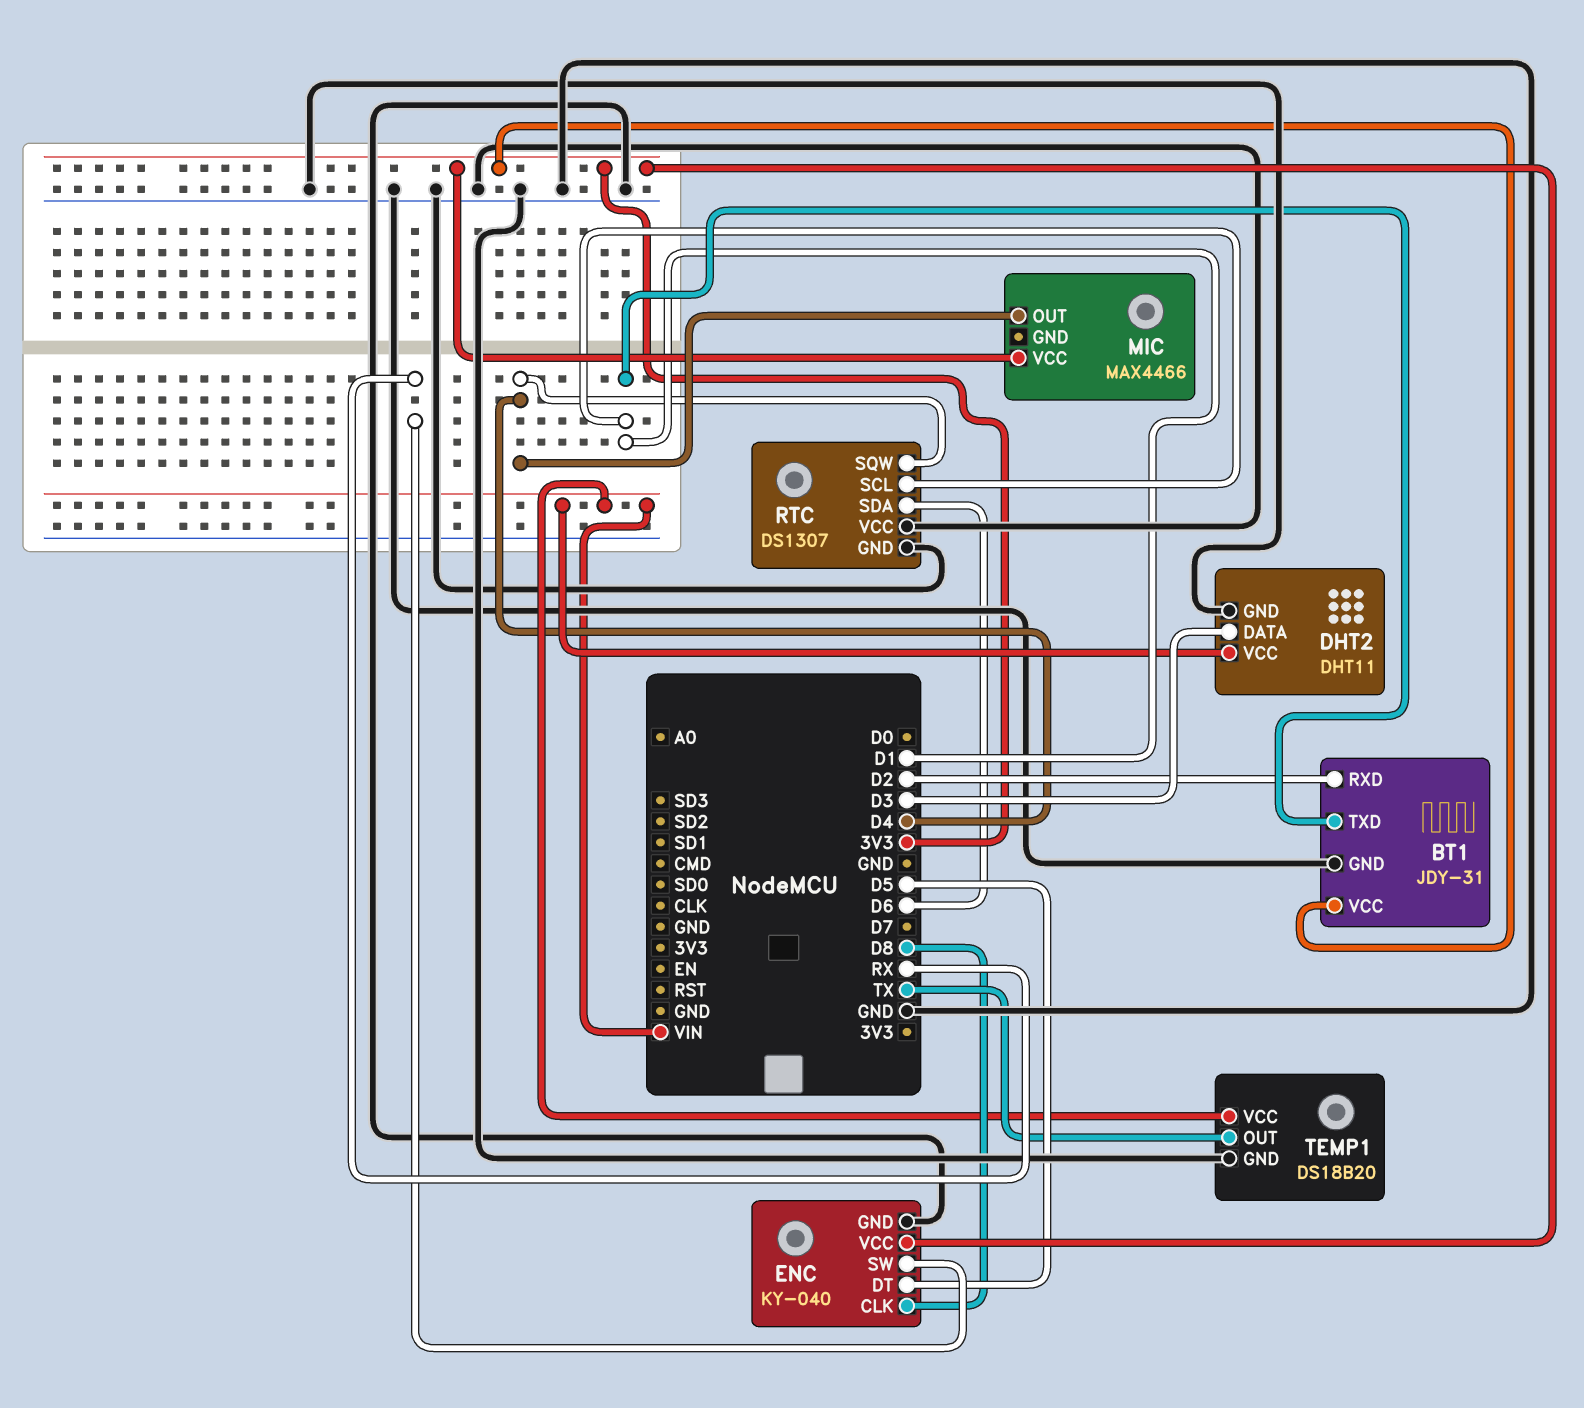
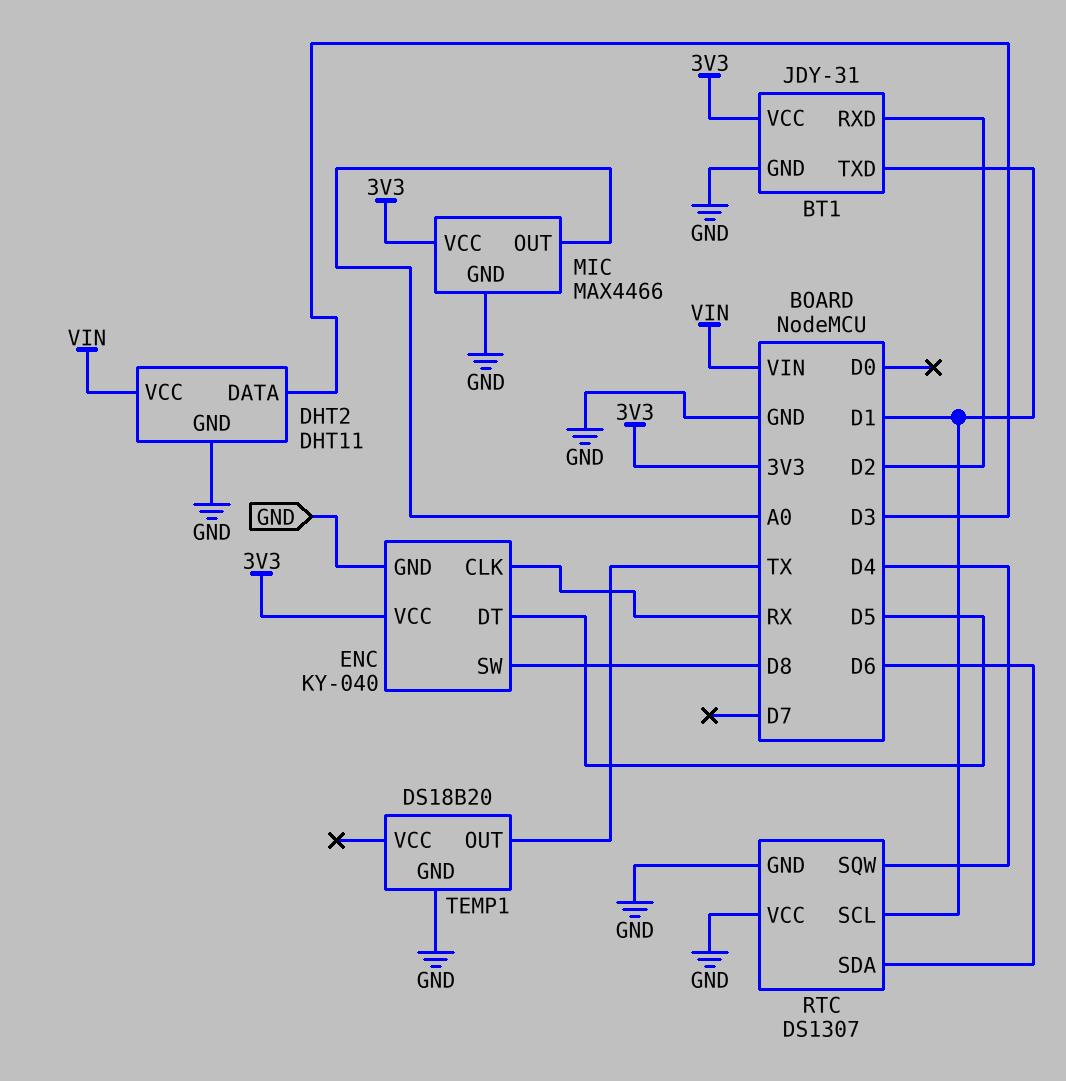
ENC pin CLK: D8 -> RX
ENC pin SW: RX -> D8
MIC pin GND: none -> GND
MIC pin OUT: D4 -> A0
TEMP1 pin VCC: VIN -> none

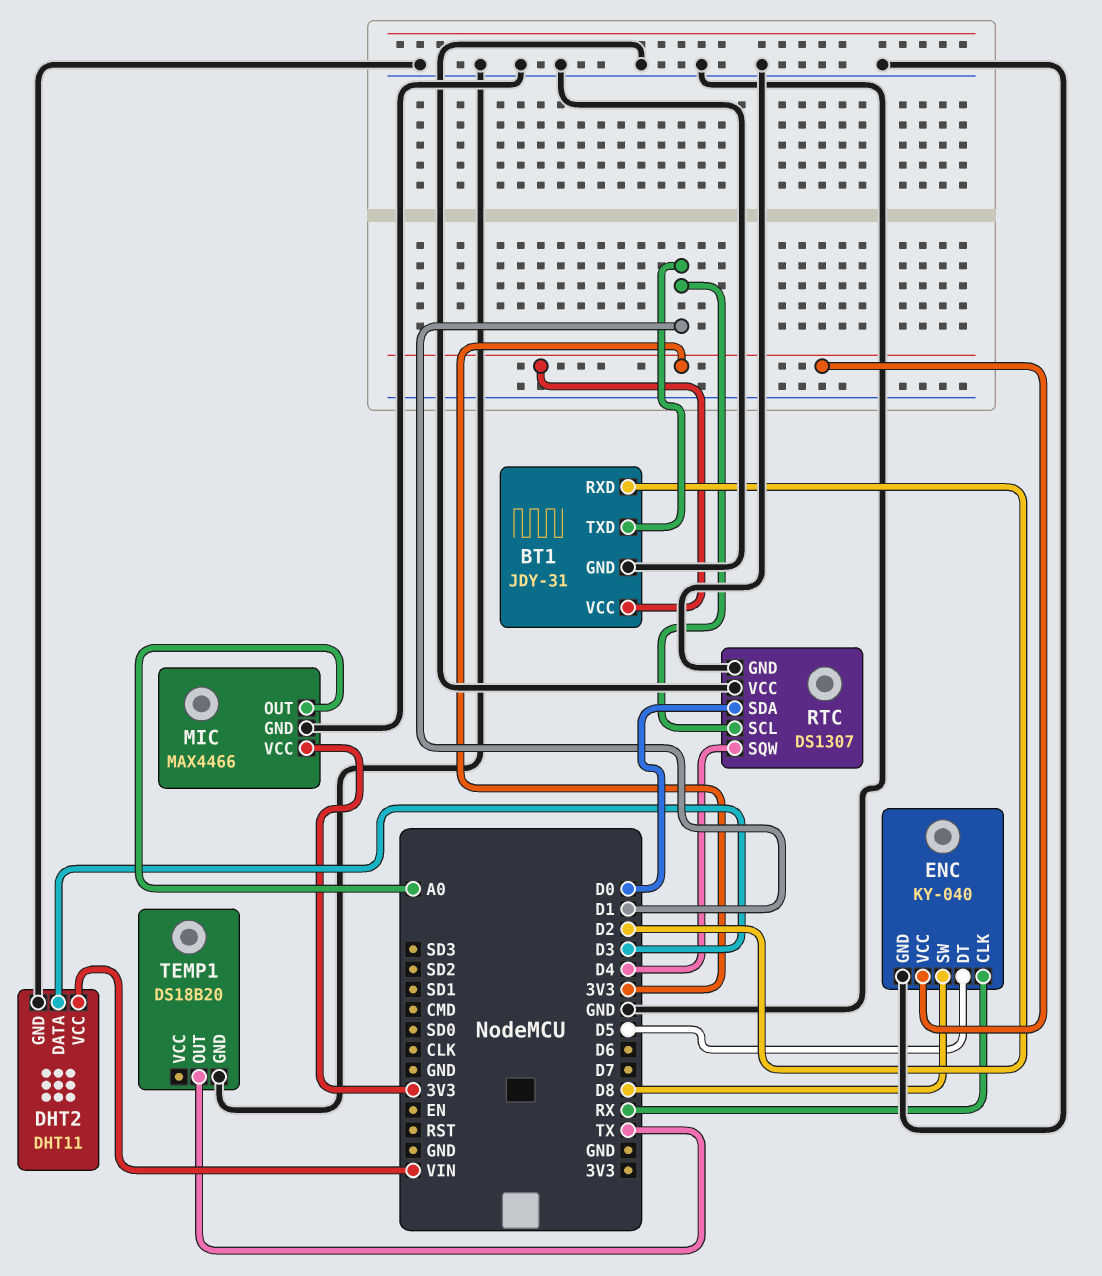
RTC pin SDA: D6 -> D0

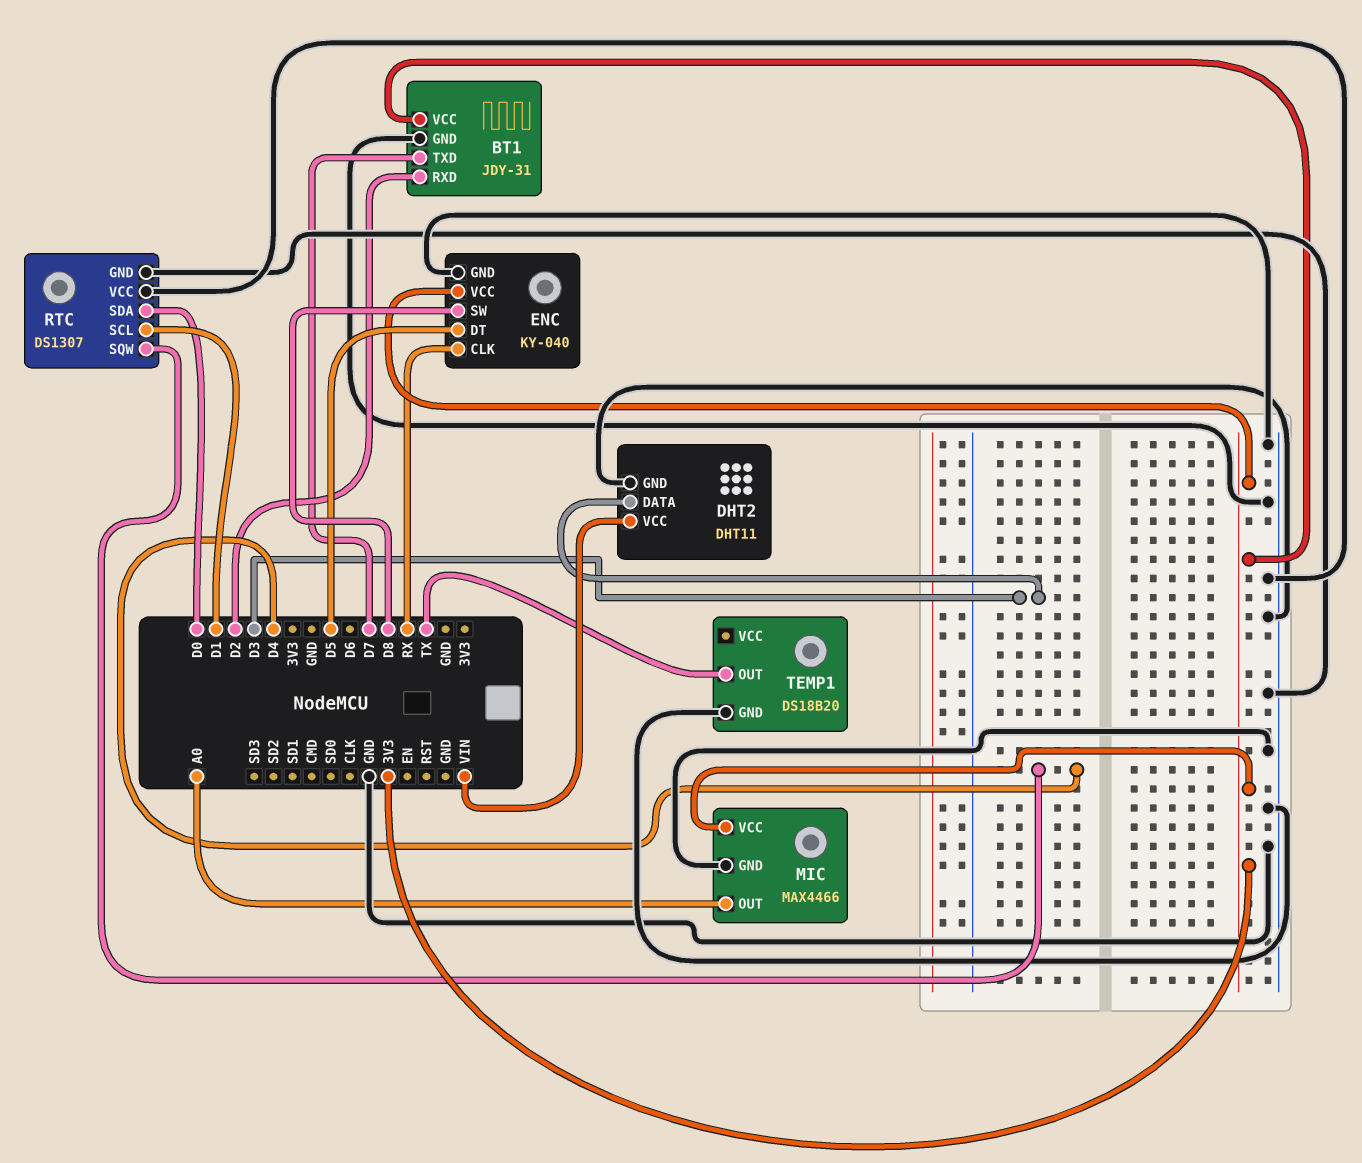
BT1 pin TXD: D1 -> D7

